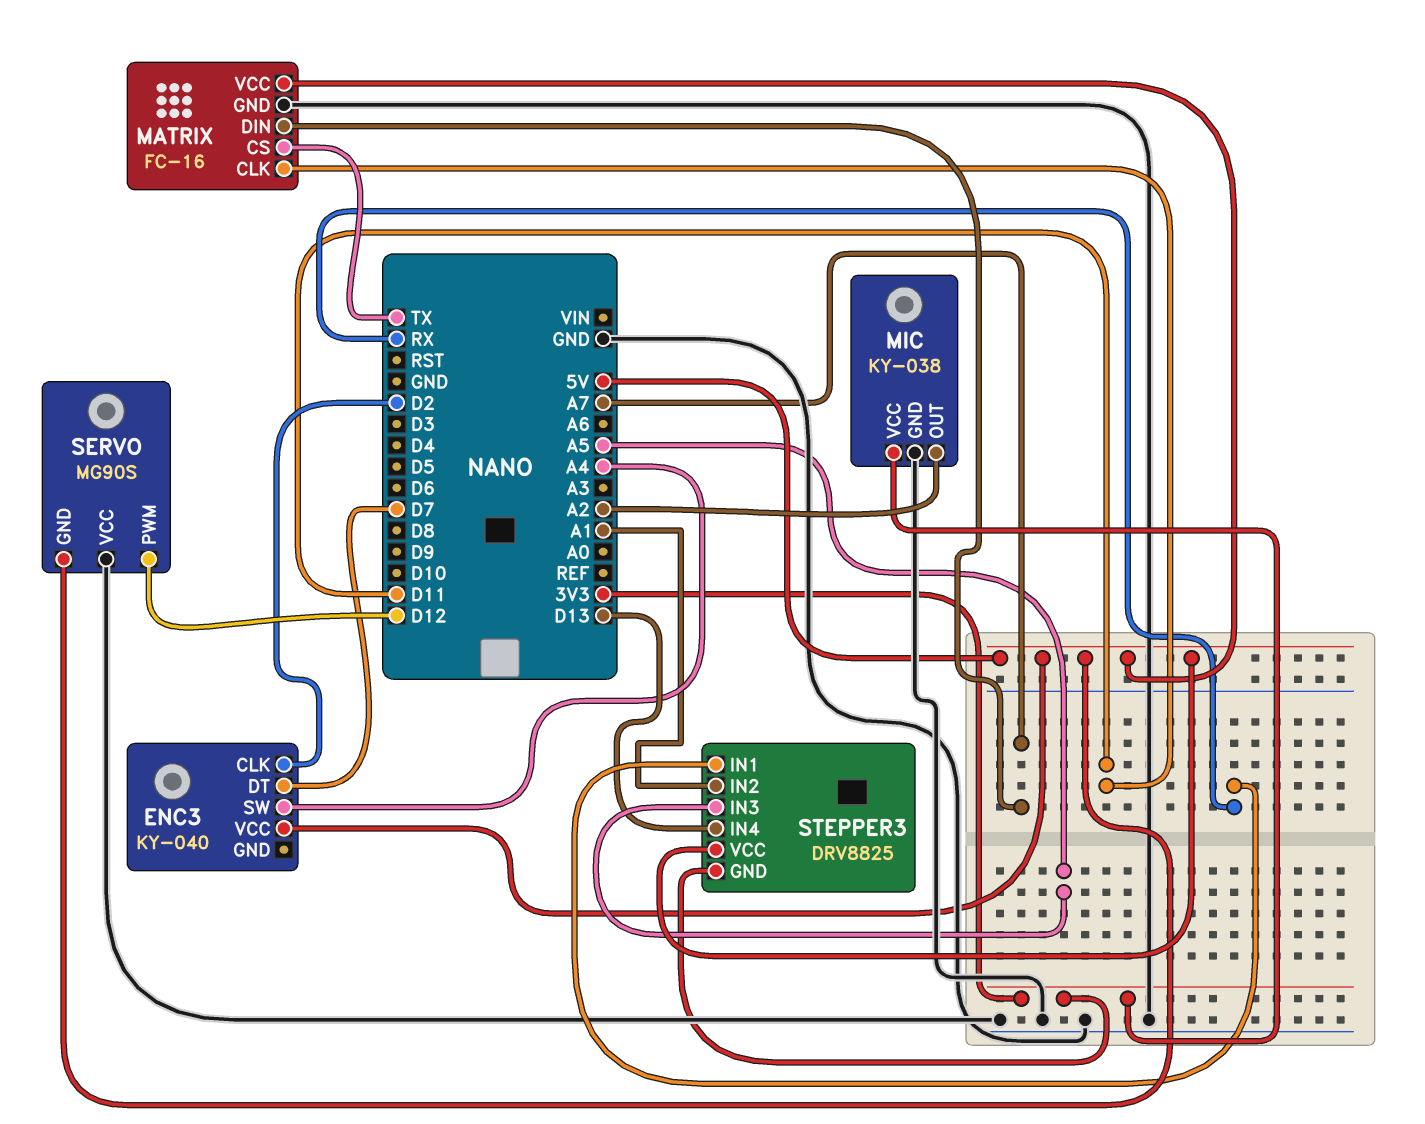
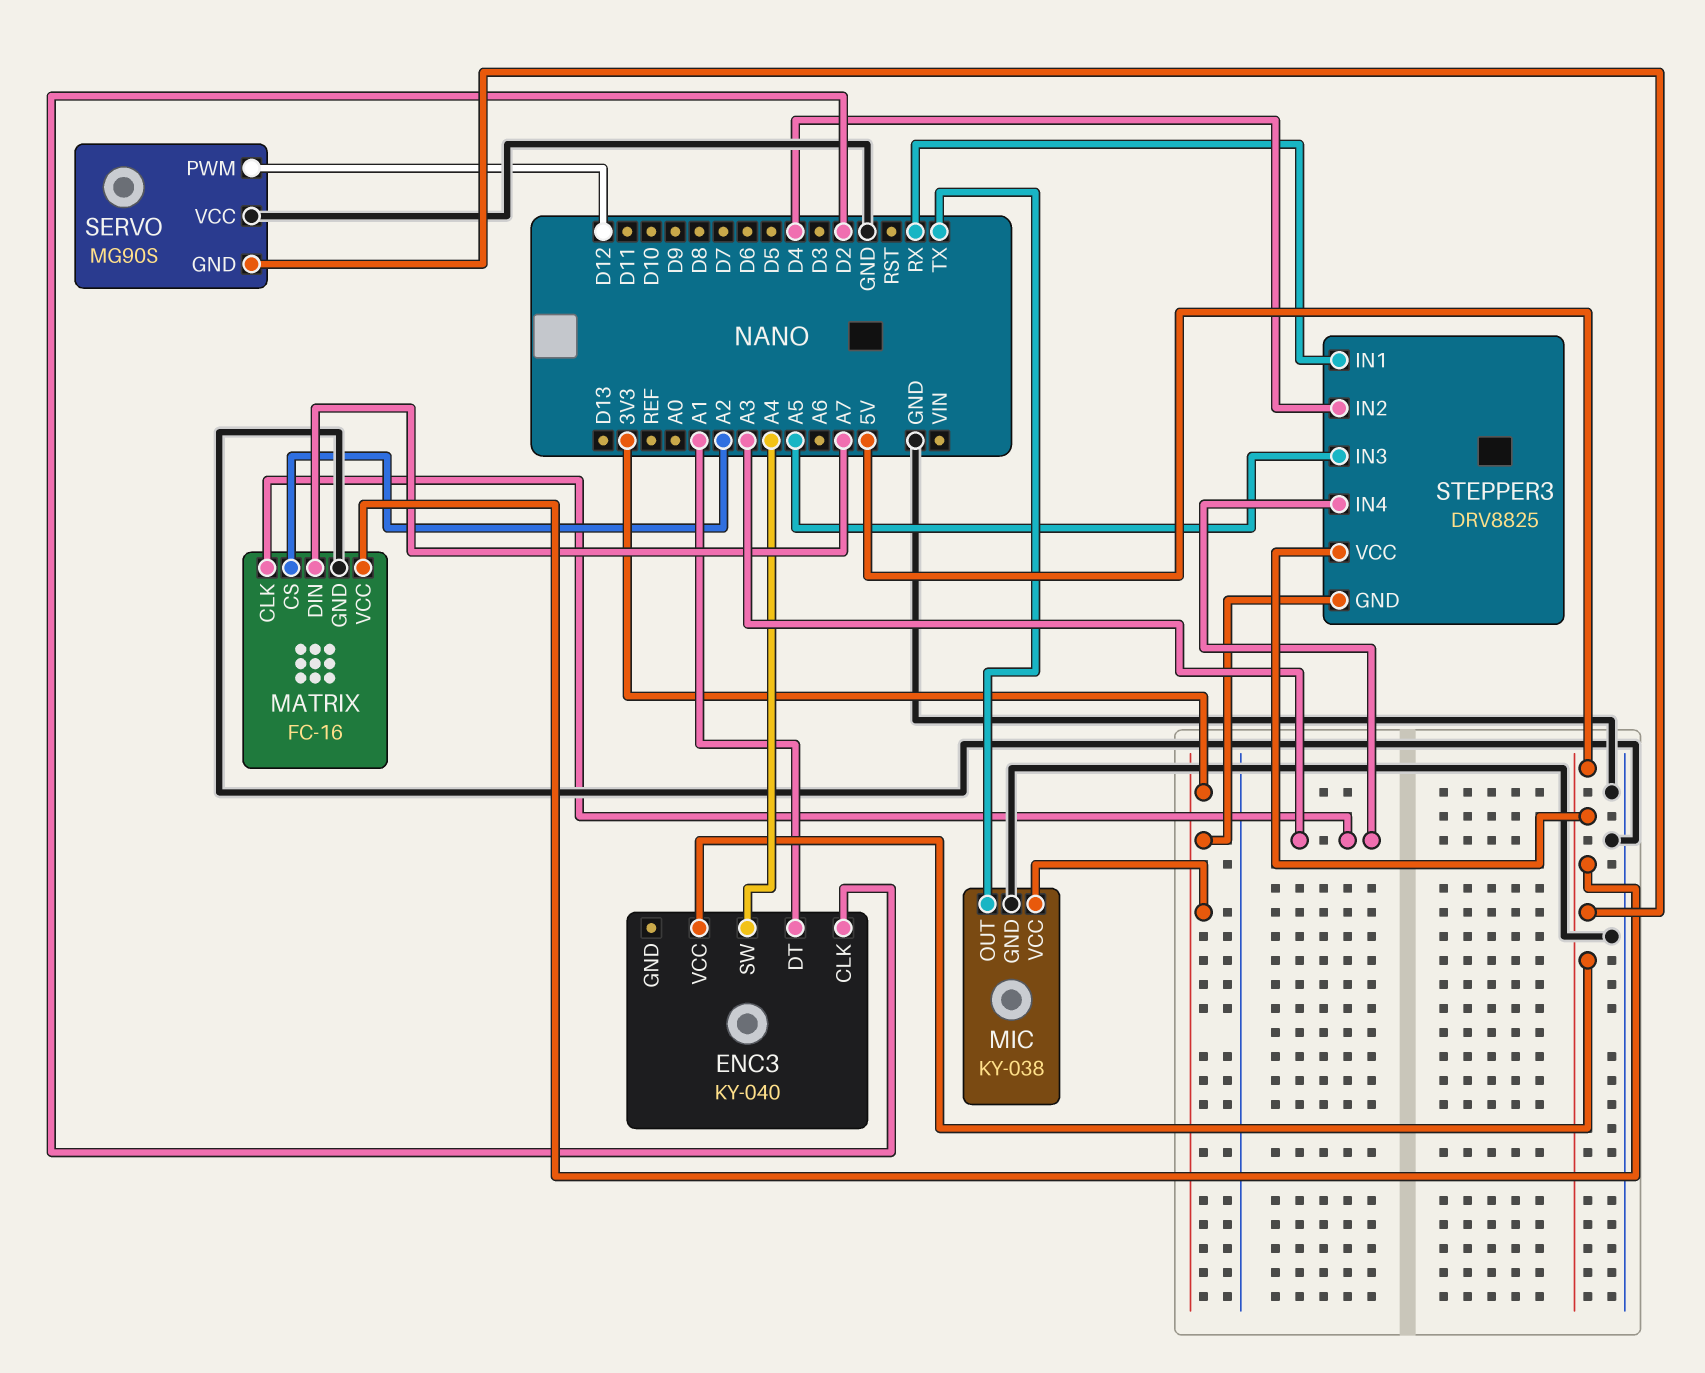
ENC3 pin DT: D7 -> A1
MATRIX pin CLK: D11 -> A3
MATRIX pin CS: TX -> A2
MIC pin OUT: A2 -> TX
STEPPER3 pin IN2: A1 -> D4
STEPPER3 pin IN4: D13 -> A3

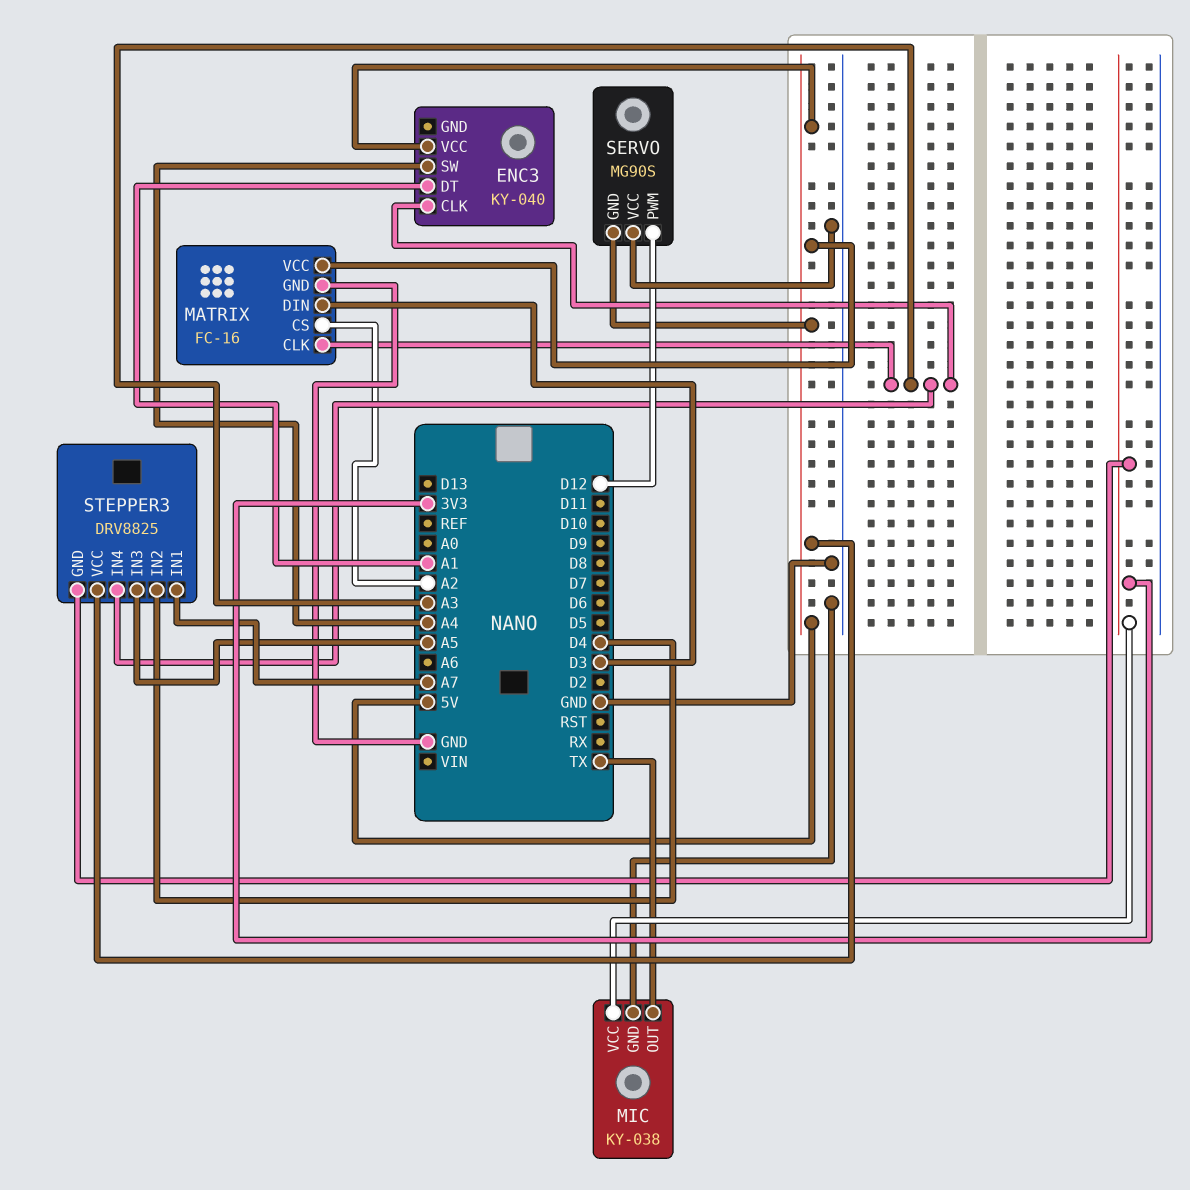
ENC3 pin CLK: D2 -> A3
MATRIX pin DIN: A7 -> D3
STEPPER3 pin IN1: RX -> A7

